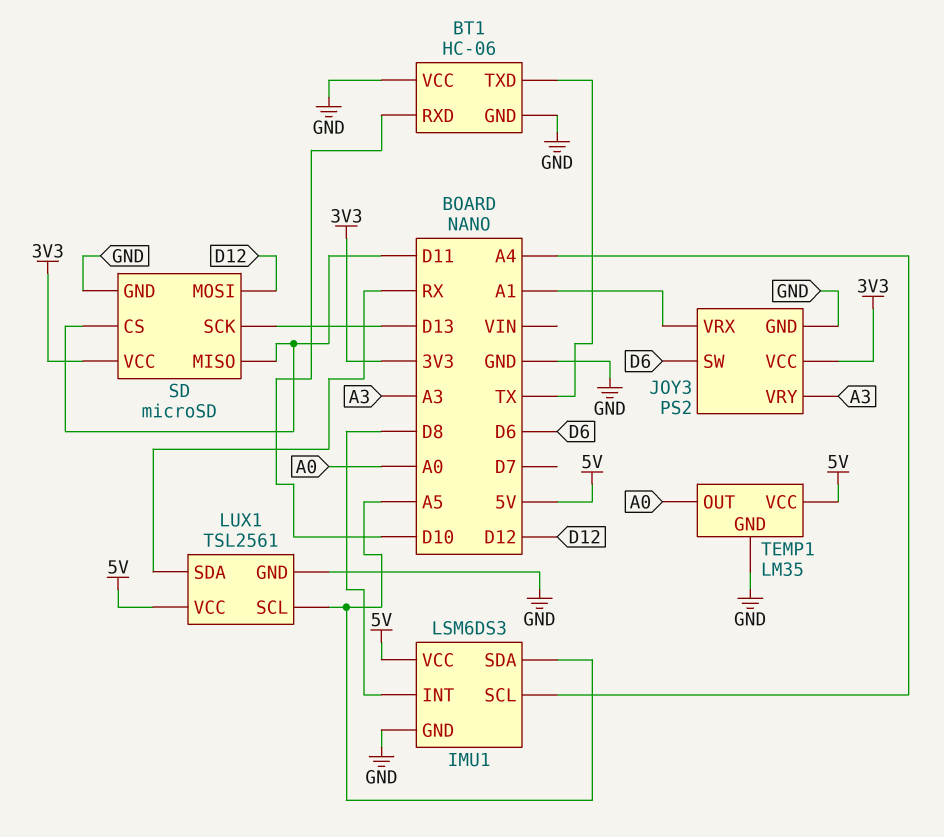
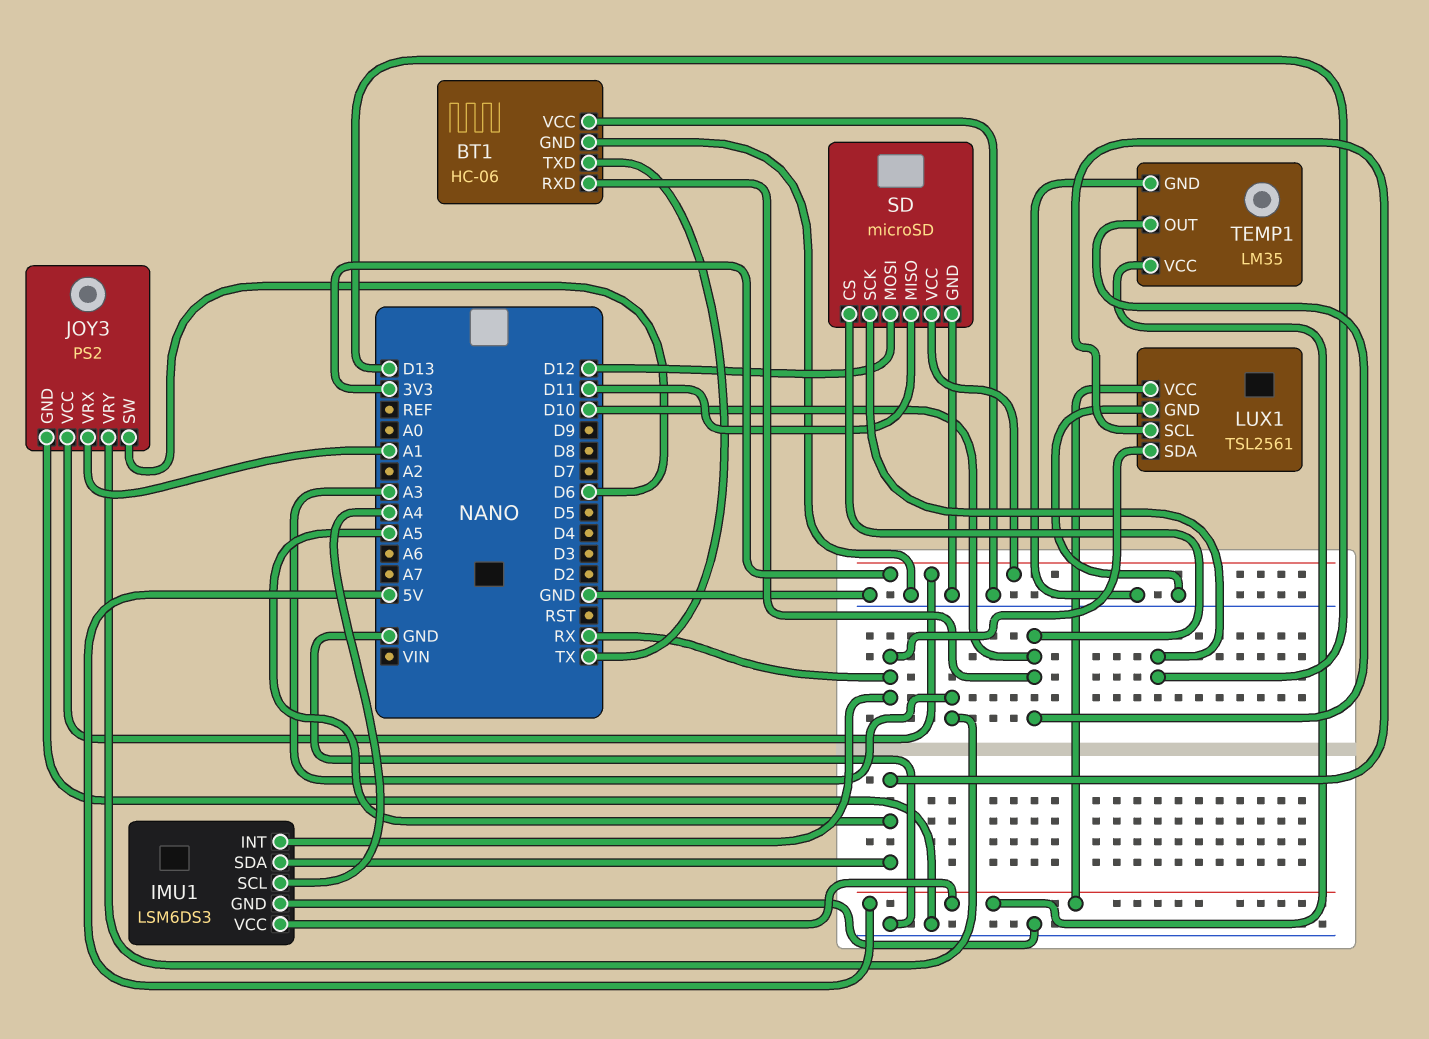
IMU1 pin INT: D8 -> RX
SD pin CS: D11 -> D10
TEMP1 pin OUT: A0 -> D10

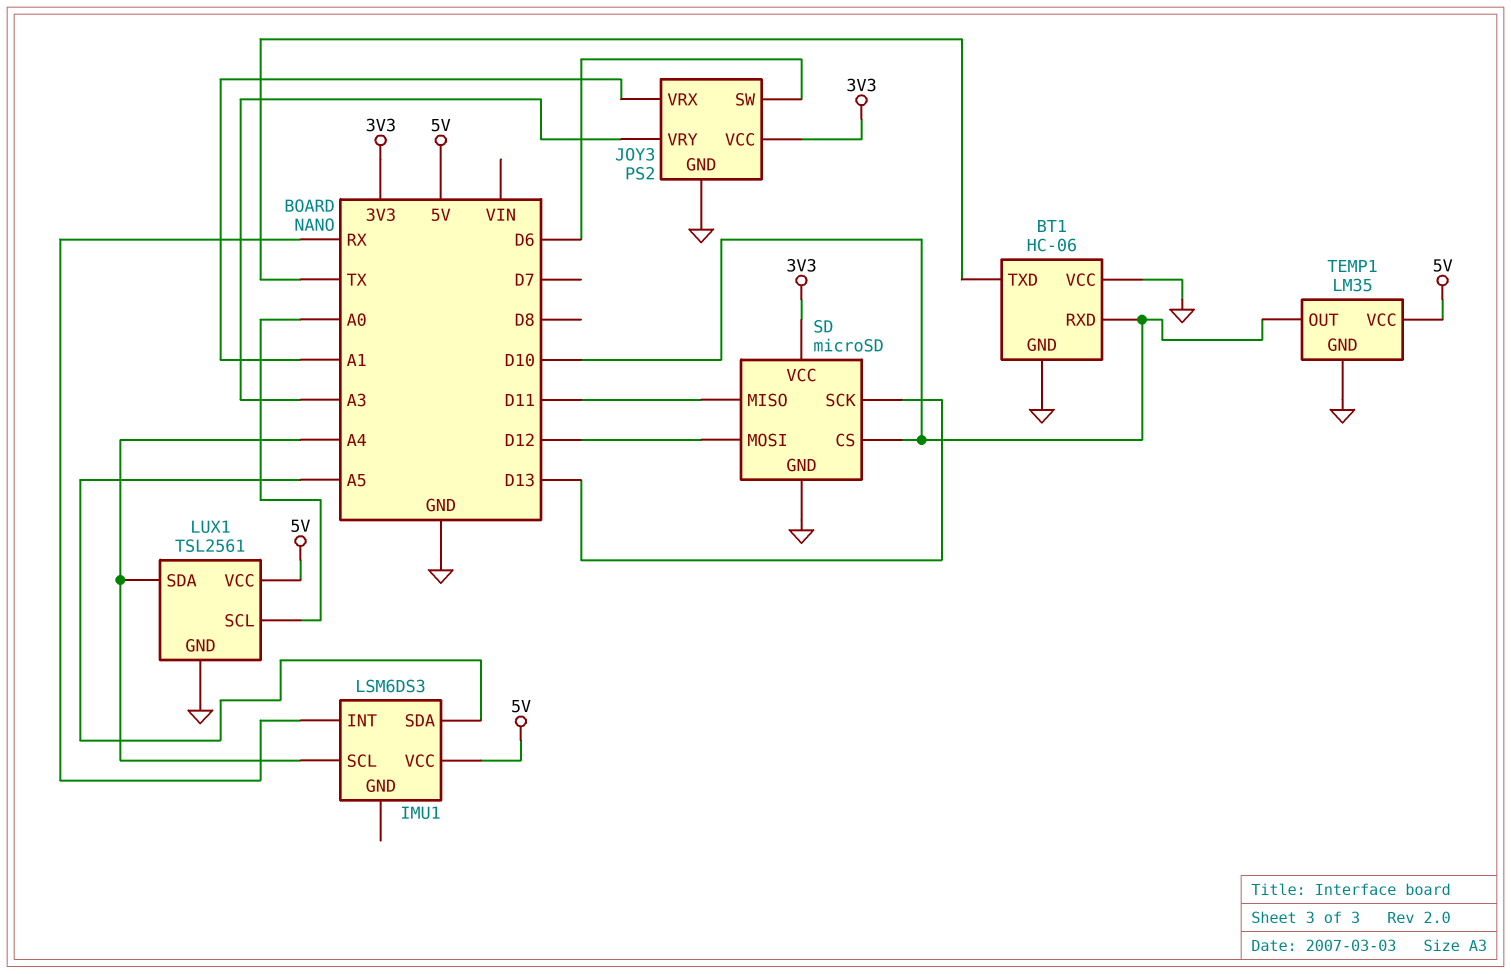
IMU1 pin GND: GND -> none
LUX1 pin SCL: A5 -> A0
LUX1 pin SDA: RX -> A4

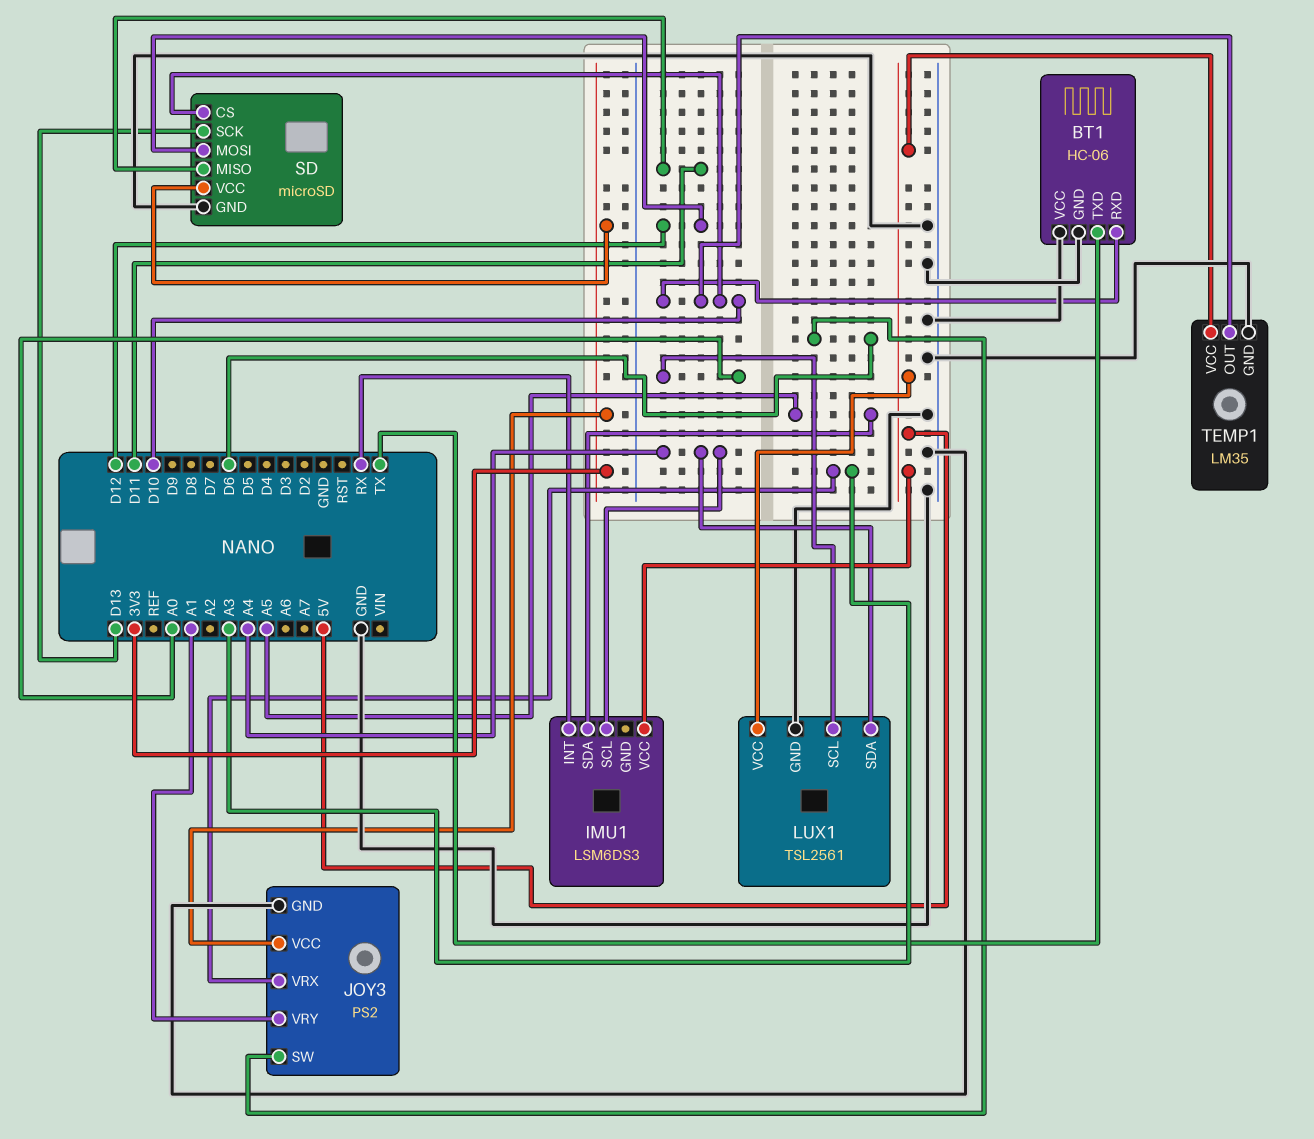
JOY3 pin VRX: A1 -> A3
JOY3 pin VRY: A3 -> A1

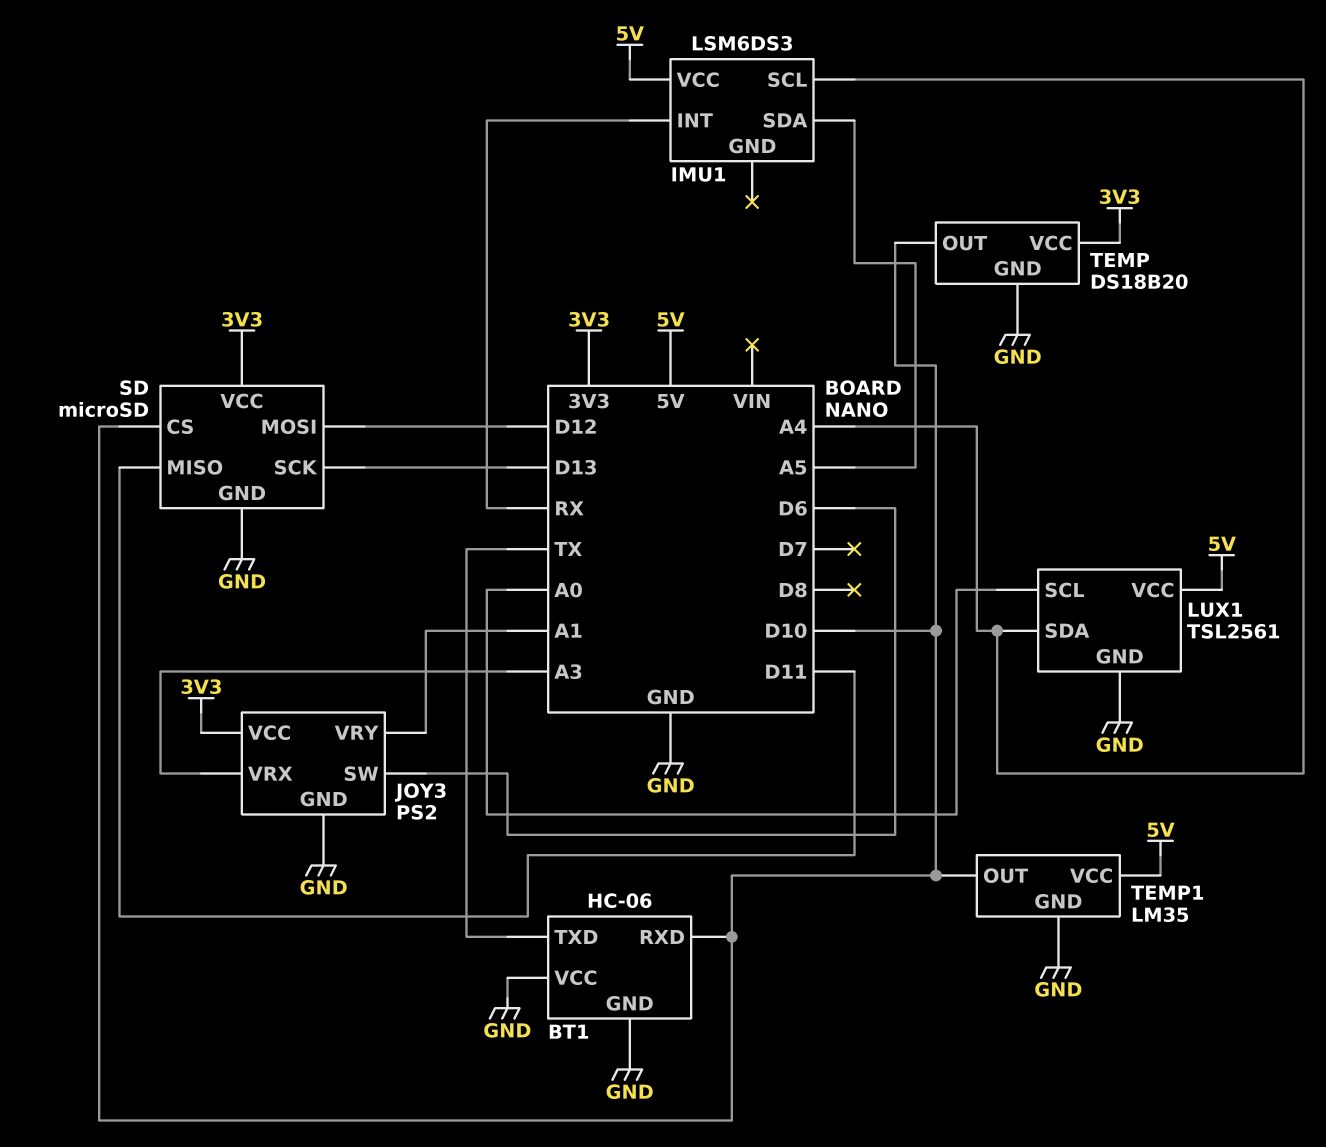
TEMP: none -> DS18B20
TEMP pin GND: none -> GND
TEMP pin OUT: none -> D10
TEMP pin VCC: none -> 3V3

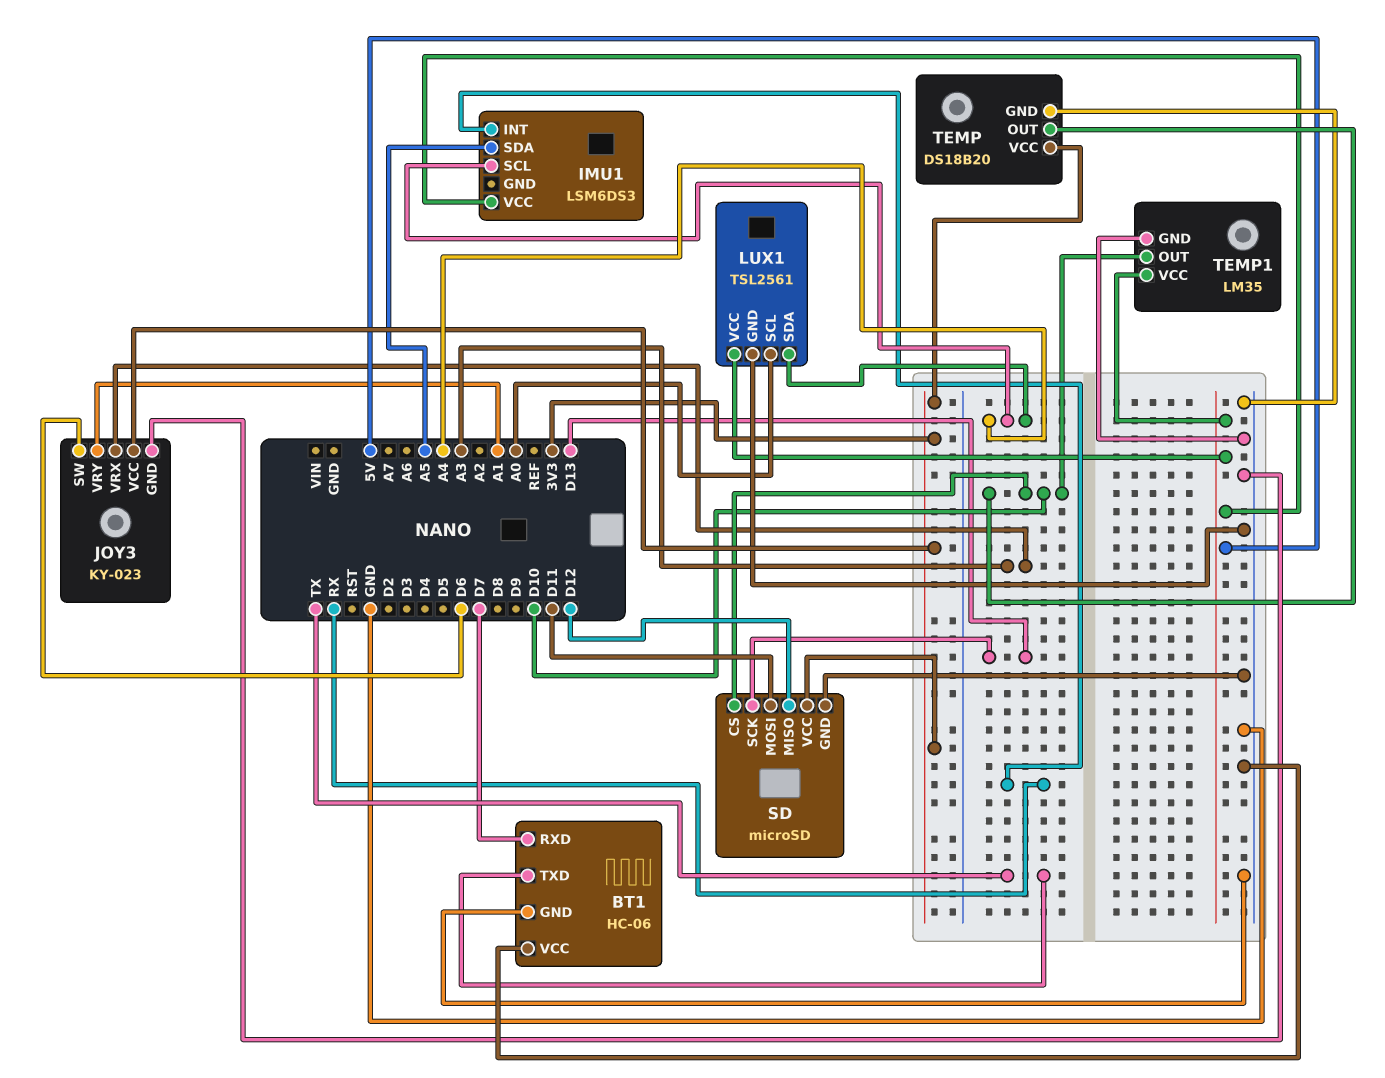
BT1 pin RXD: D10 -> D7
JOY3: PS2 -> KY-023
SD pin MISO: D11 -> D12
SD pin MOSI: D12 -> D11

